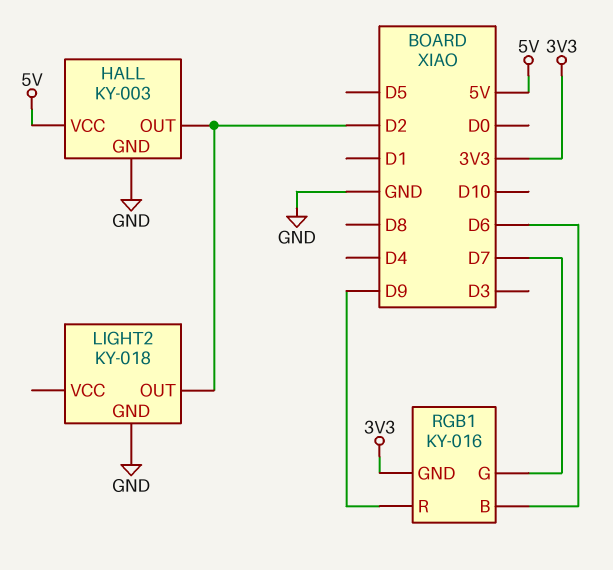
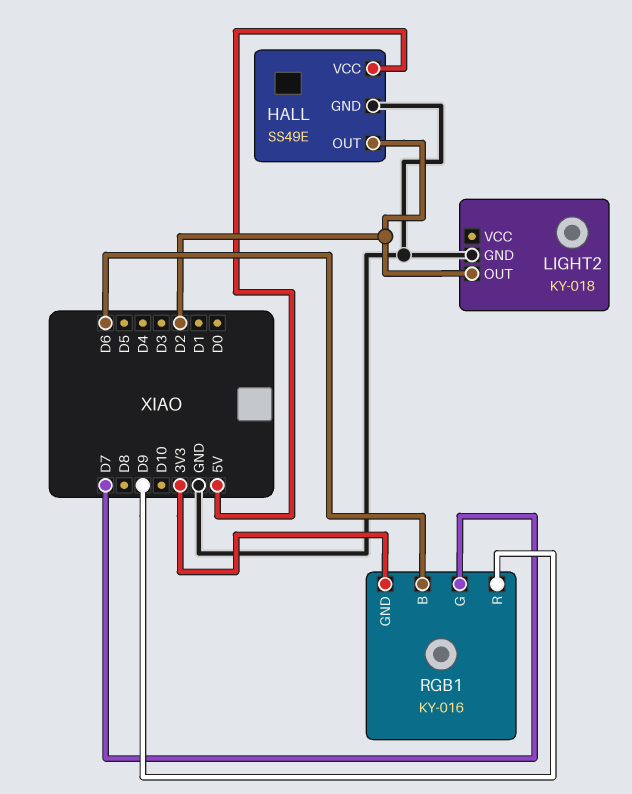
HALL: KY-003 -> SS49E

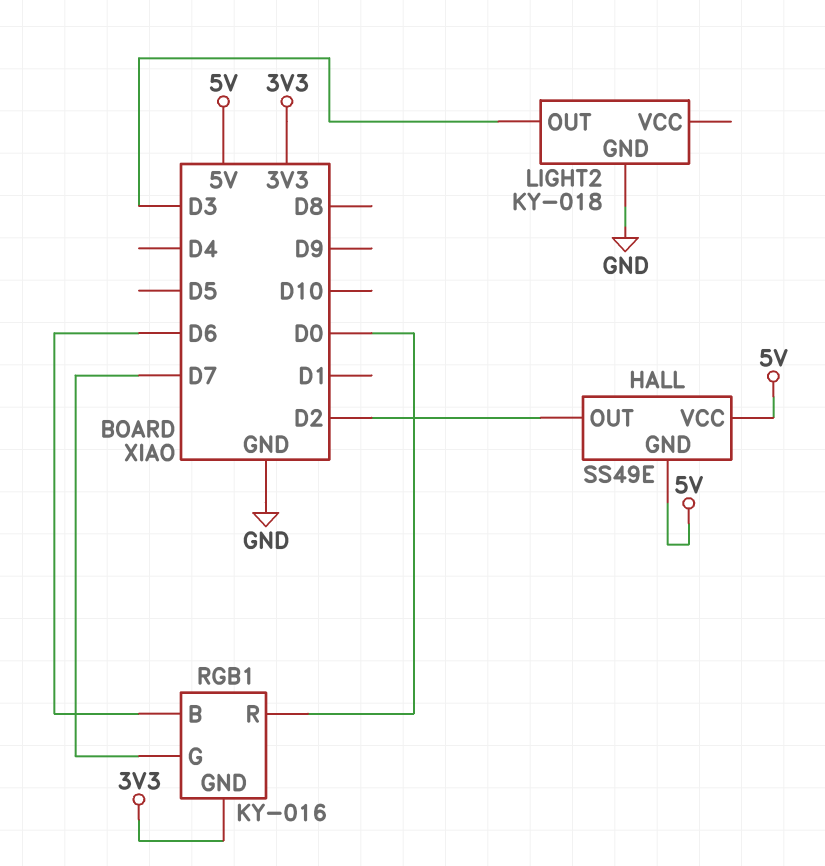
HALL pin GND: GND -> 5V
LIGHT2 pin OUT: D2 -> D3
RGB1 pin R: D9 -> D0

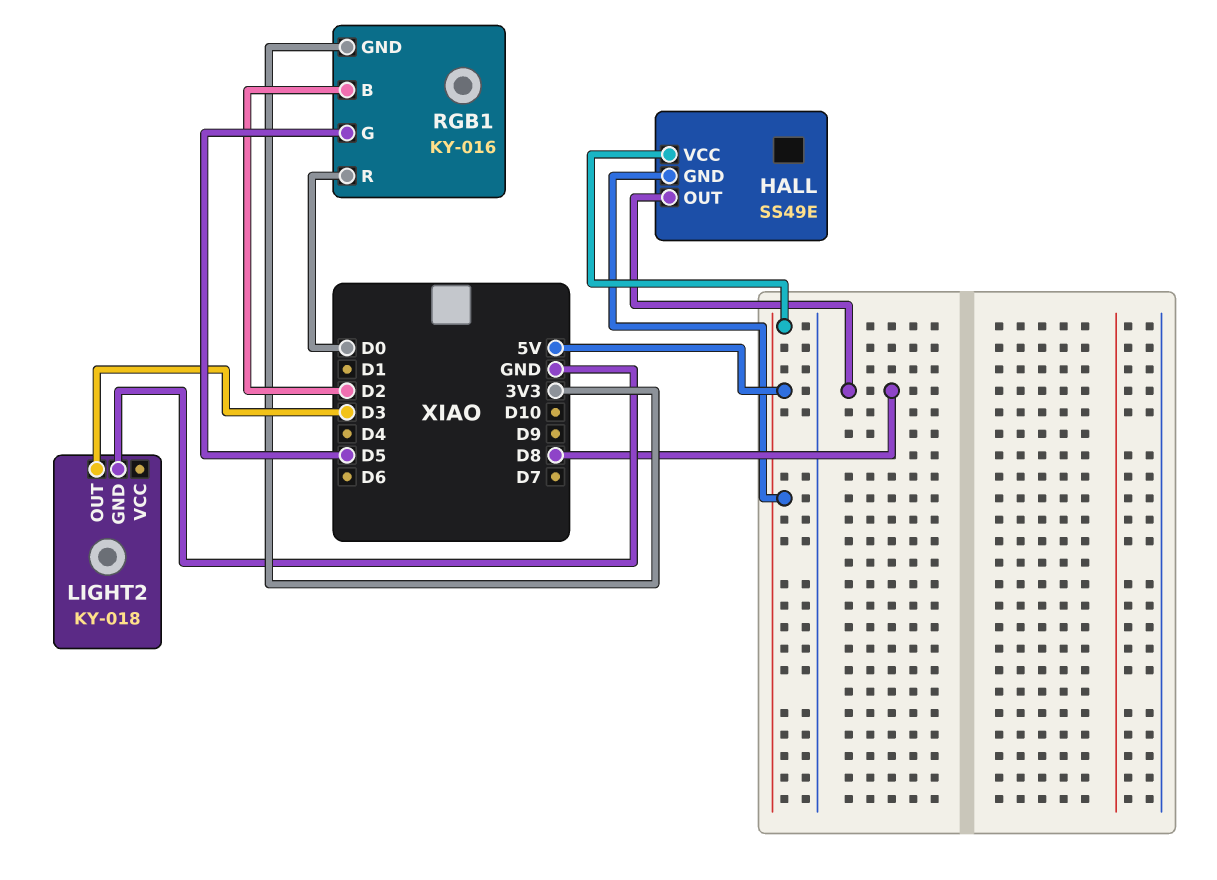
HALL pin OUT: D2 -> D8
RGB1 pin B: D6 -> D2
RGB1 pin G: D7 -> D5

